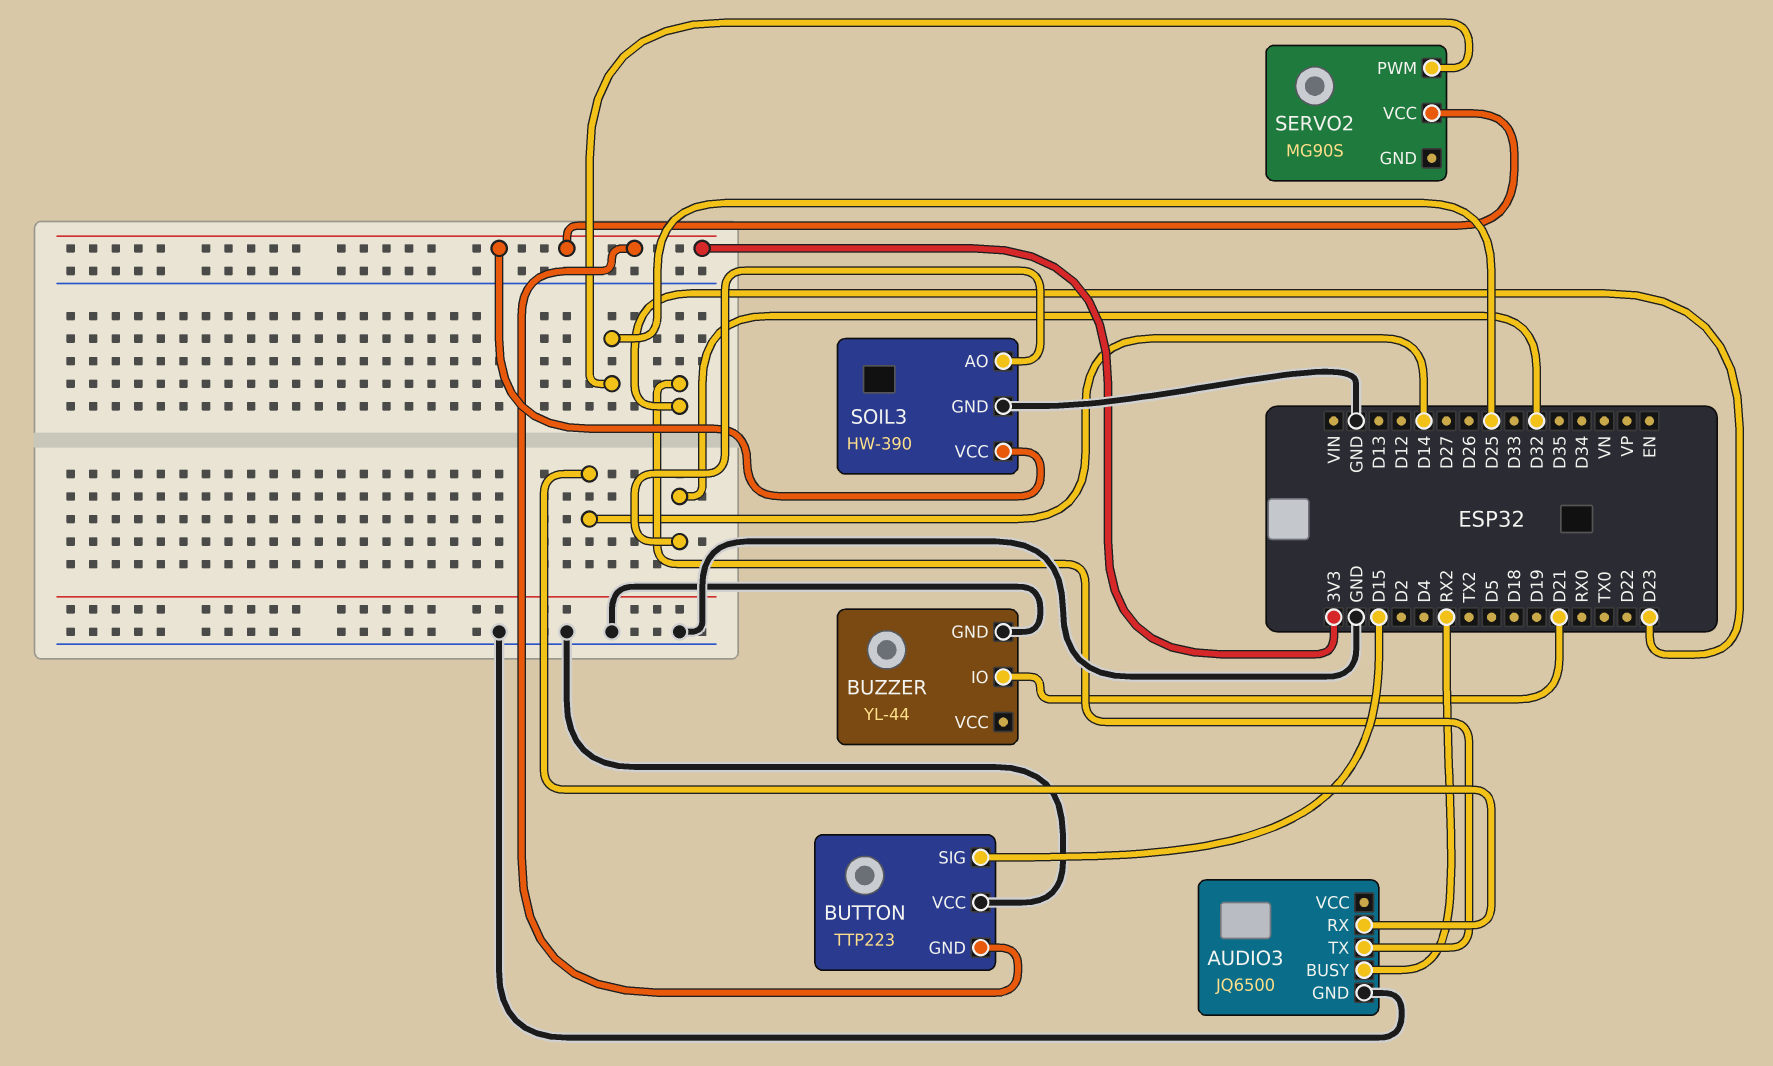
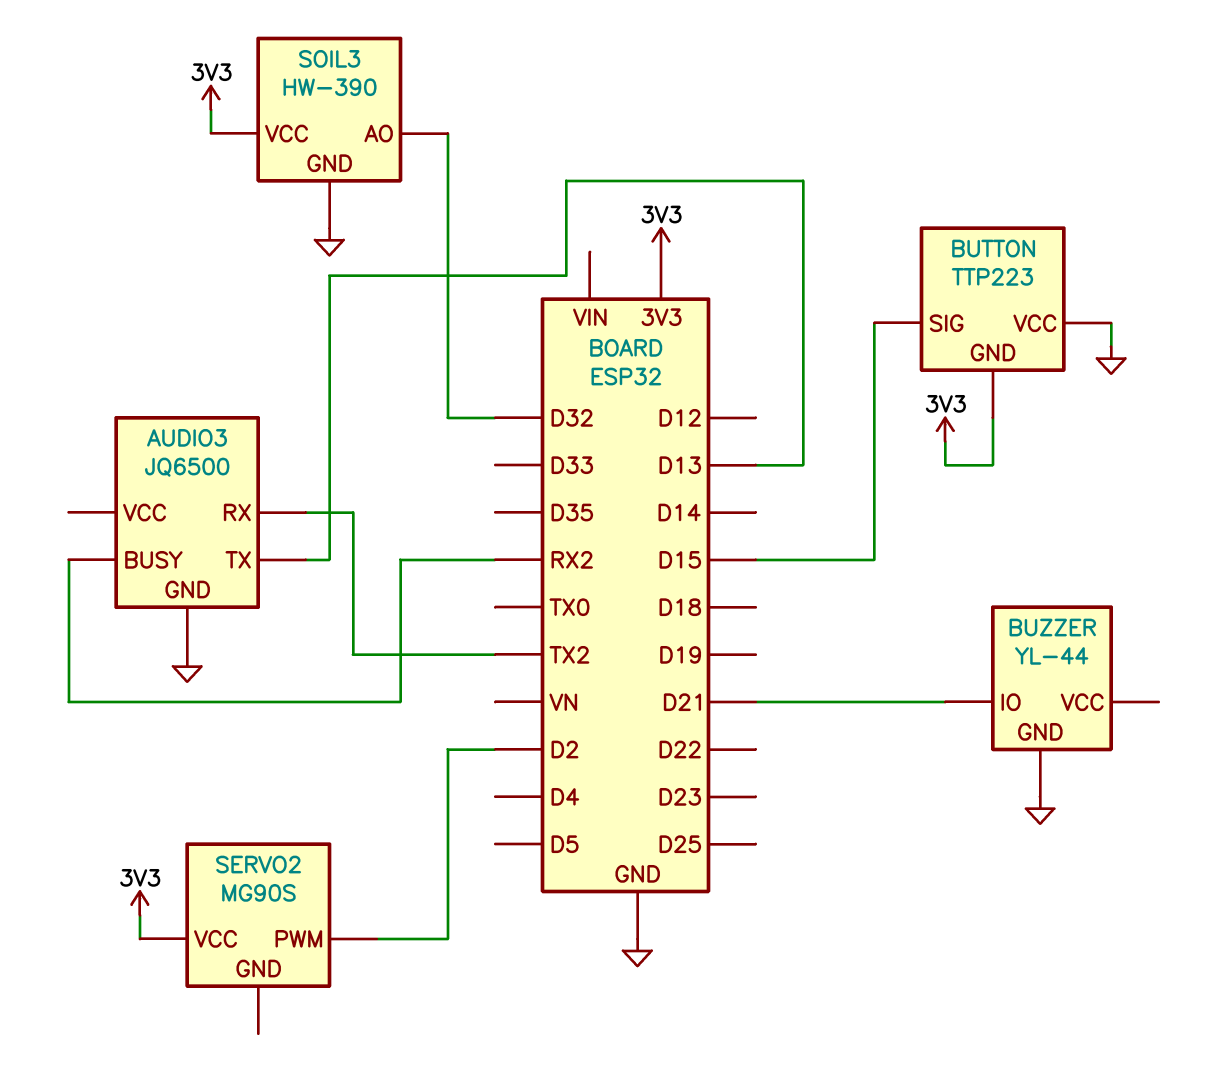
AUDIO3 pin RX: D14 -> TX2
AUDIO3 pin TX: D23 -> D13
SERVO2 pin PWM: D25 -> D2

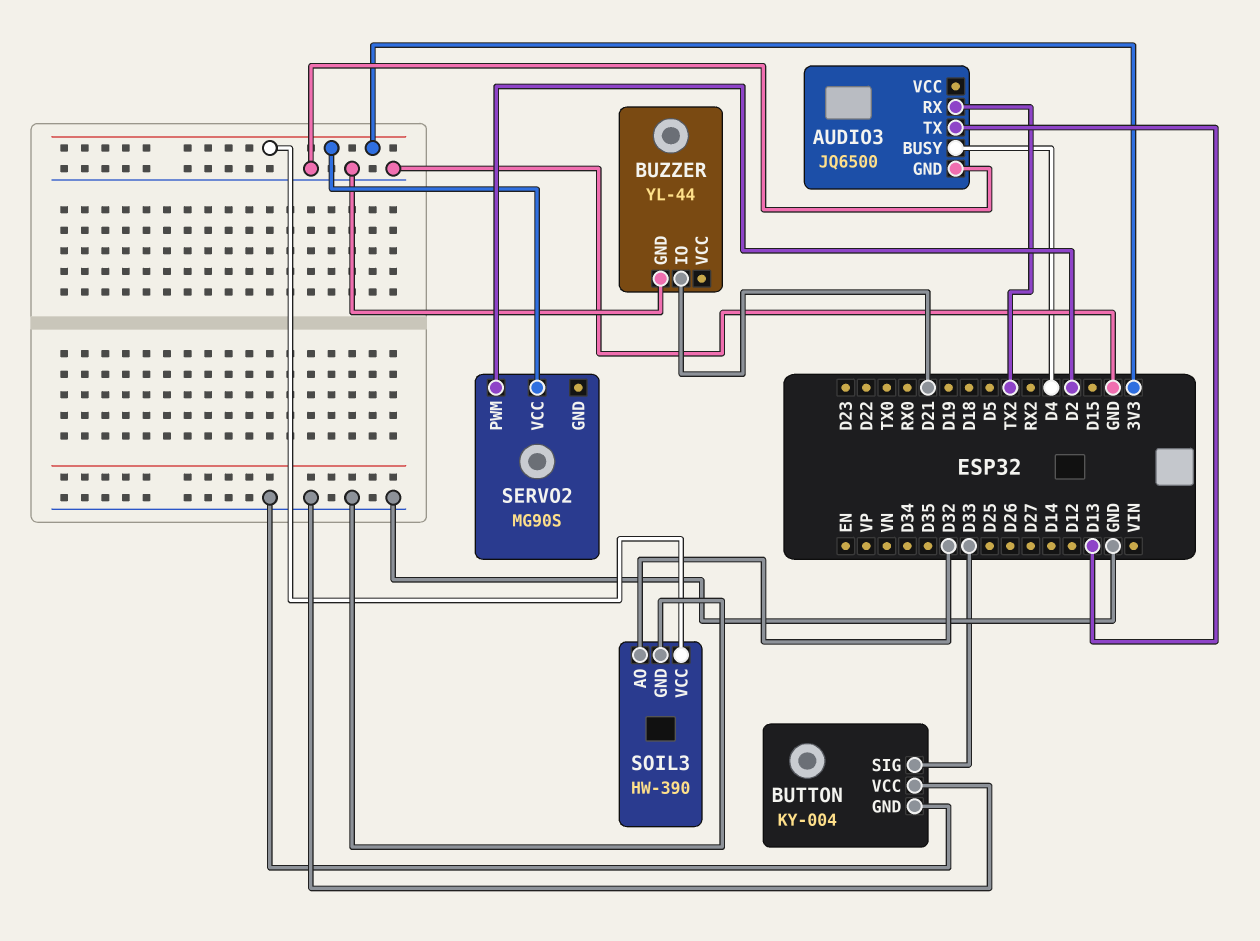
AUDIO3 pin BUSY: RX2 -> D4
BUTTON: TTP223 -> KY-004
BUTTON pin GND: 3V3 -> GND
BUTTON pin SIG: D15 -> D33

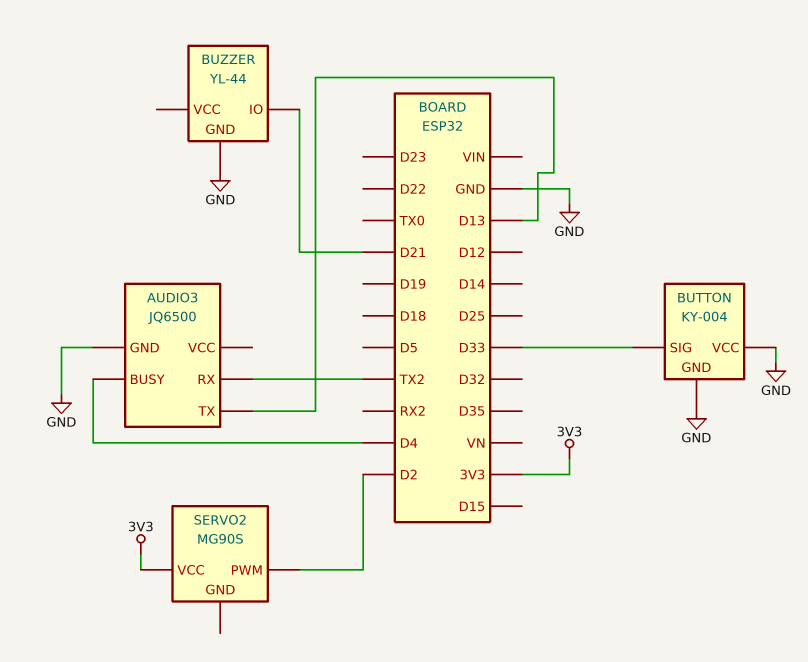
SOIL3: HW-390 -> none
SOIL3 pin AO: D32 -> none
SOIL3 pin GND: GND -> none
SOIL3 pin VCC: 3V3 -> none

